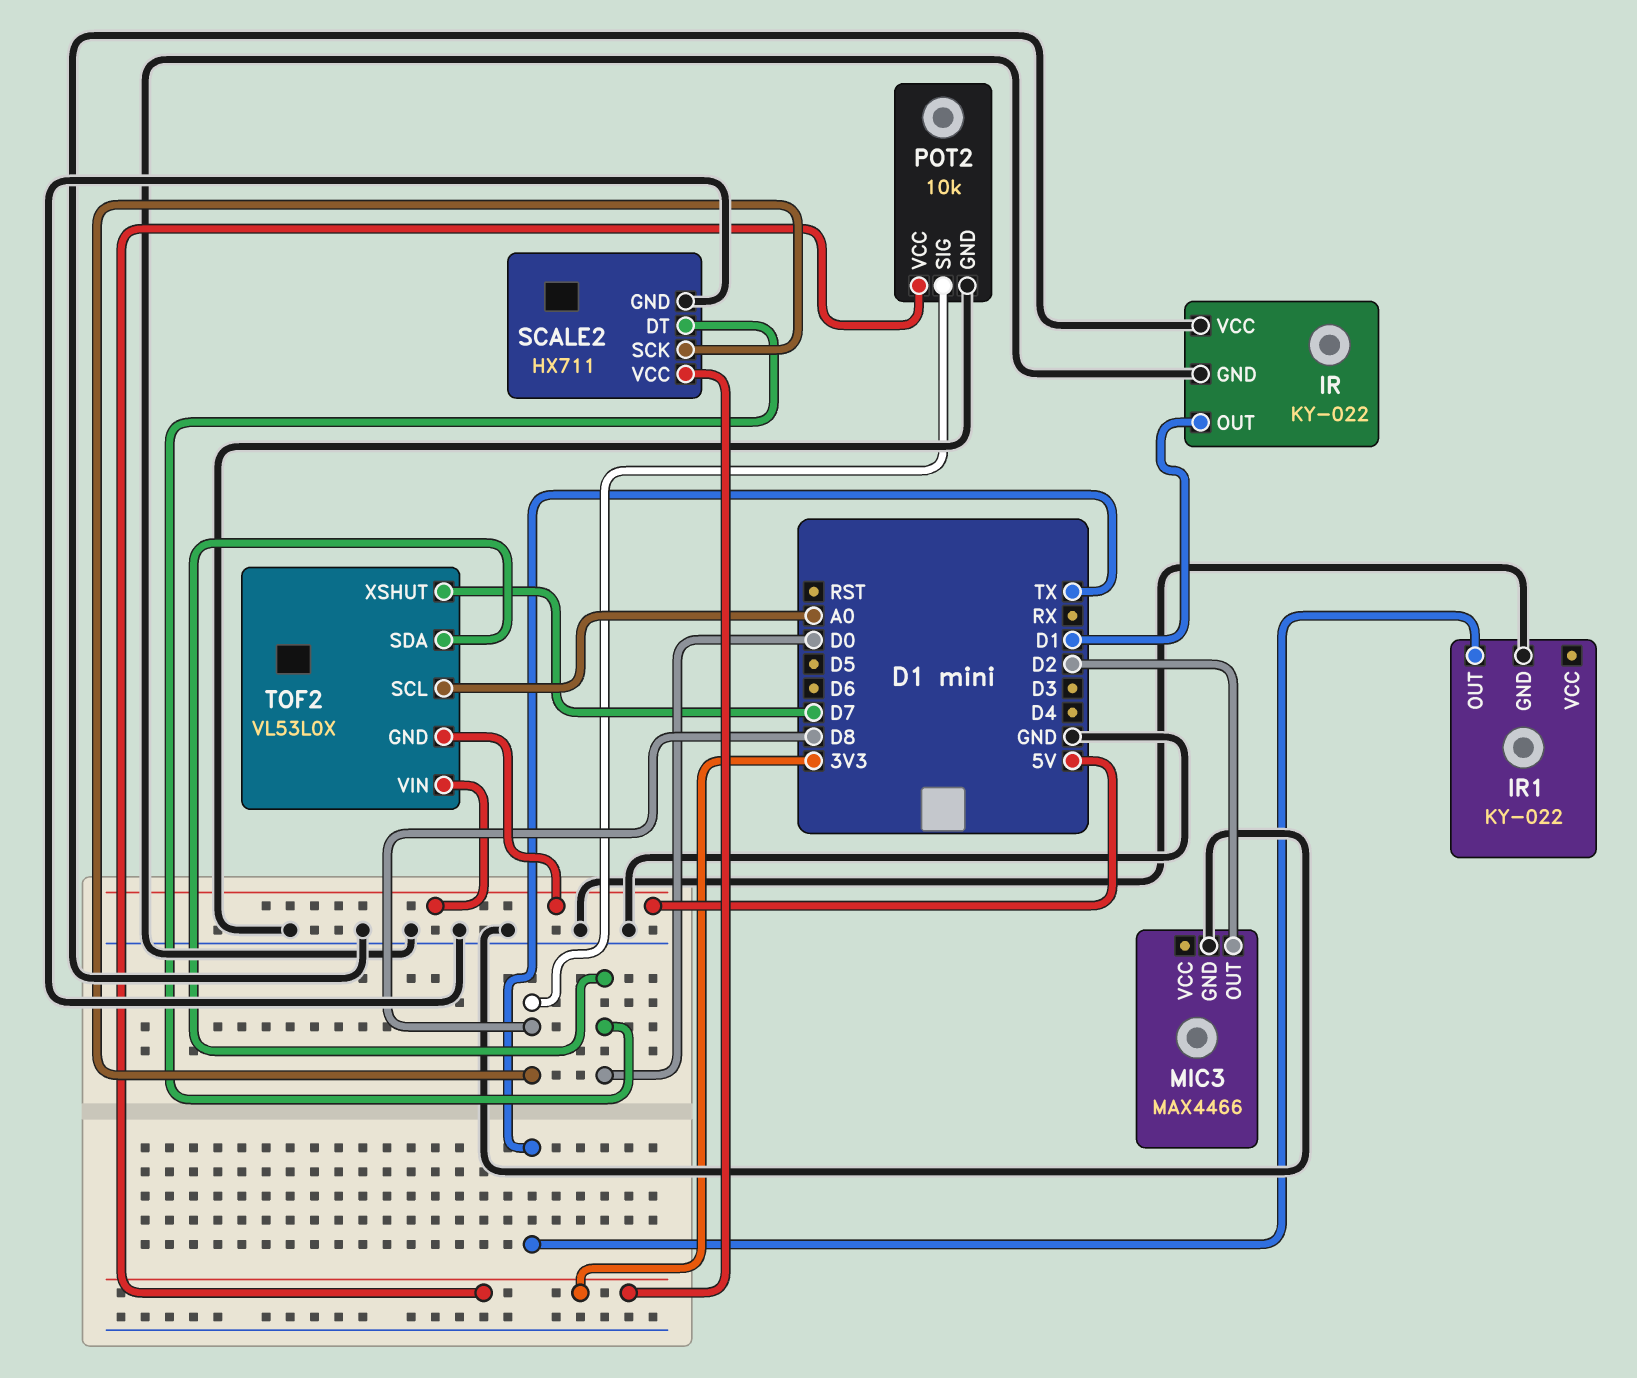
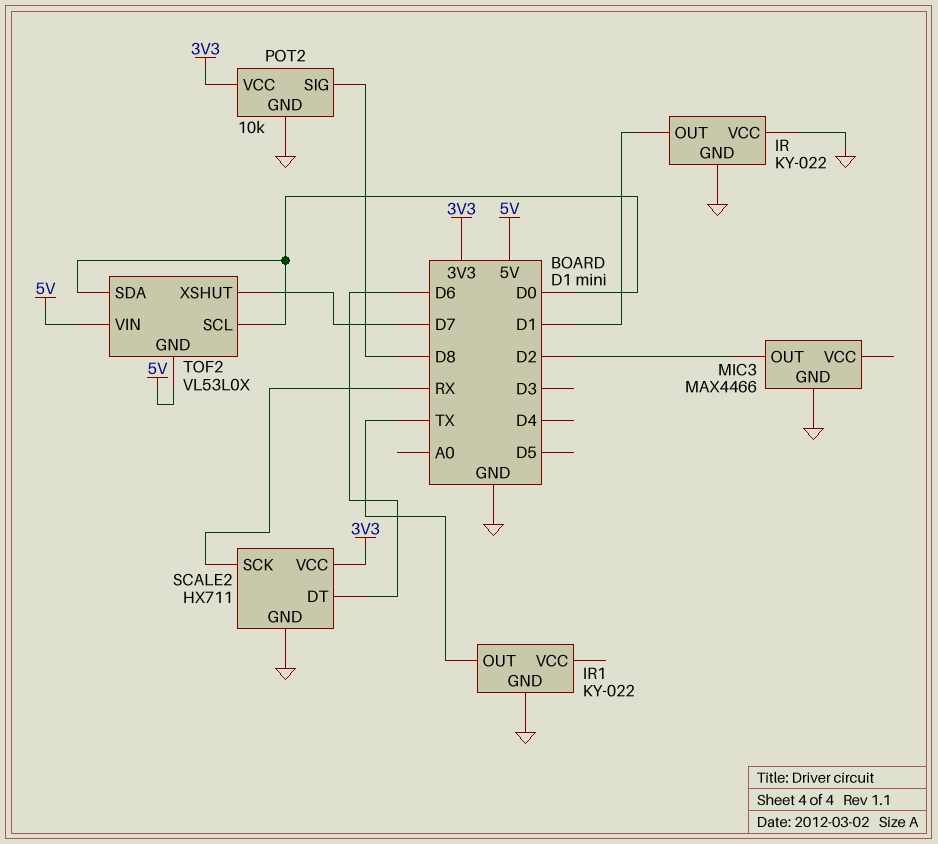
SCALE2 pin DT: D0 -> D6
SCALE2 pin SCK: D8 -> RX
TOF2 pin SCL: A0 -> D0

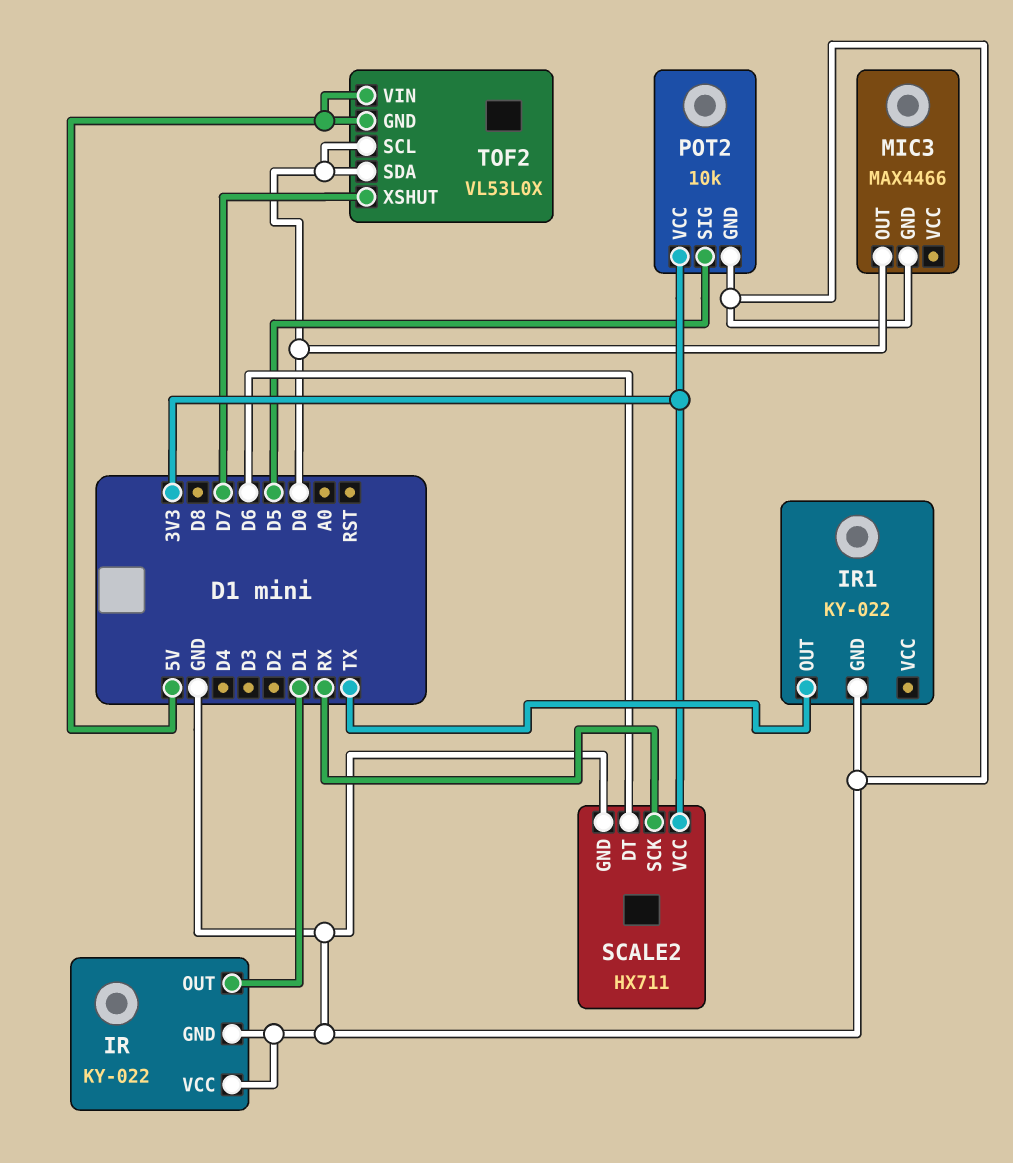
MIC3 pin OUT: D2 -> D0
POT2 pin SIG: D8 -> D5

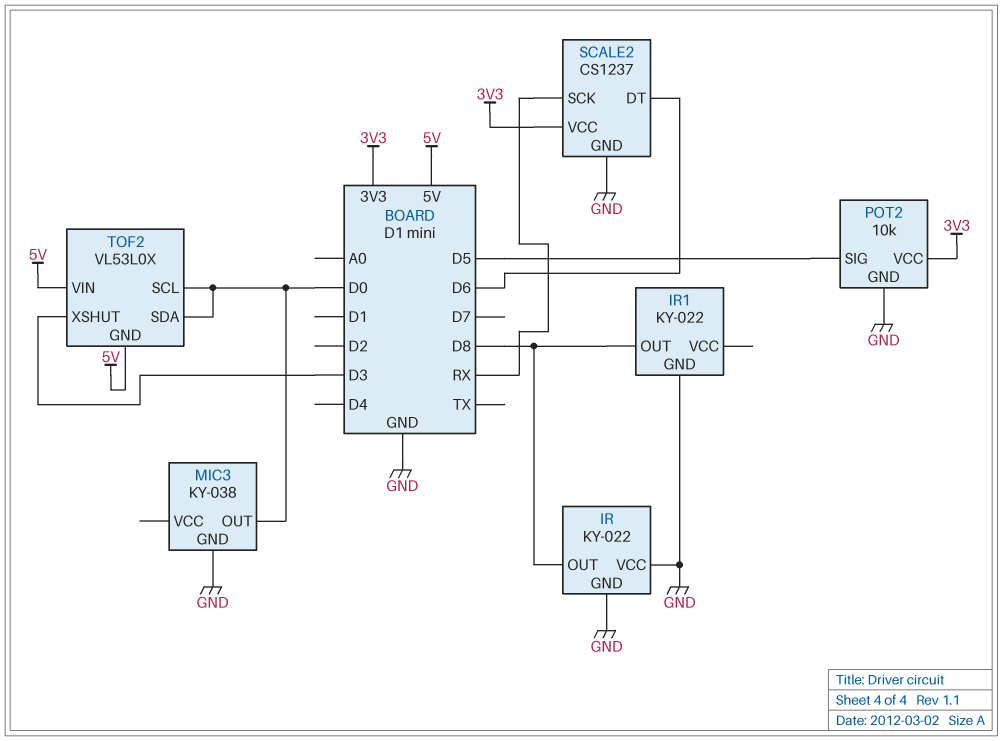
IR pin OUT: D1 -> D8
IR1 pin OUT: TX -> D8
MIC3: MAX4466 -> KY-038
SCALE2: HX711 -> CS1237
TOF2 pin XSHUT: D7 -> D3

